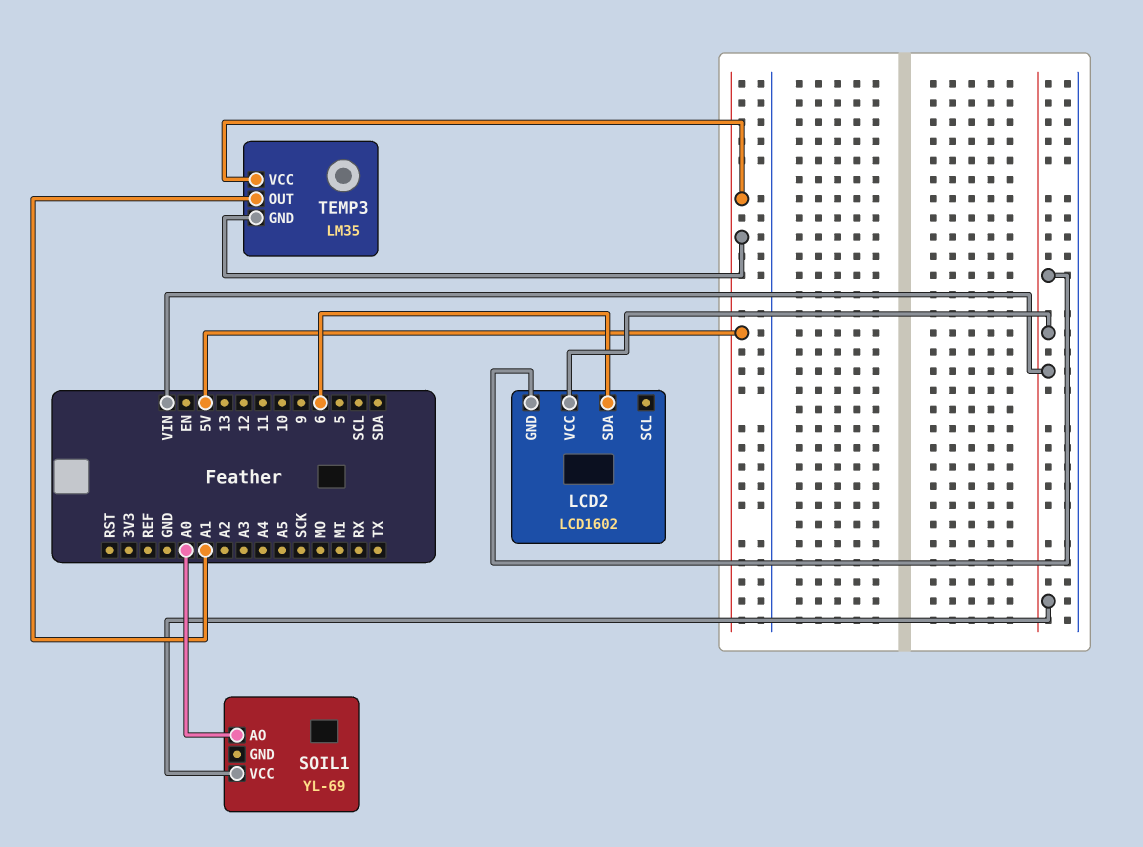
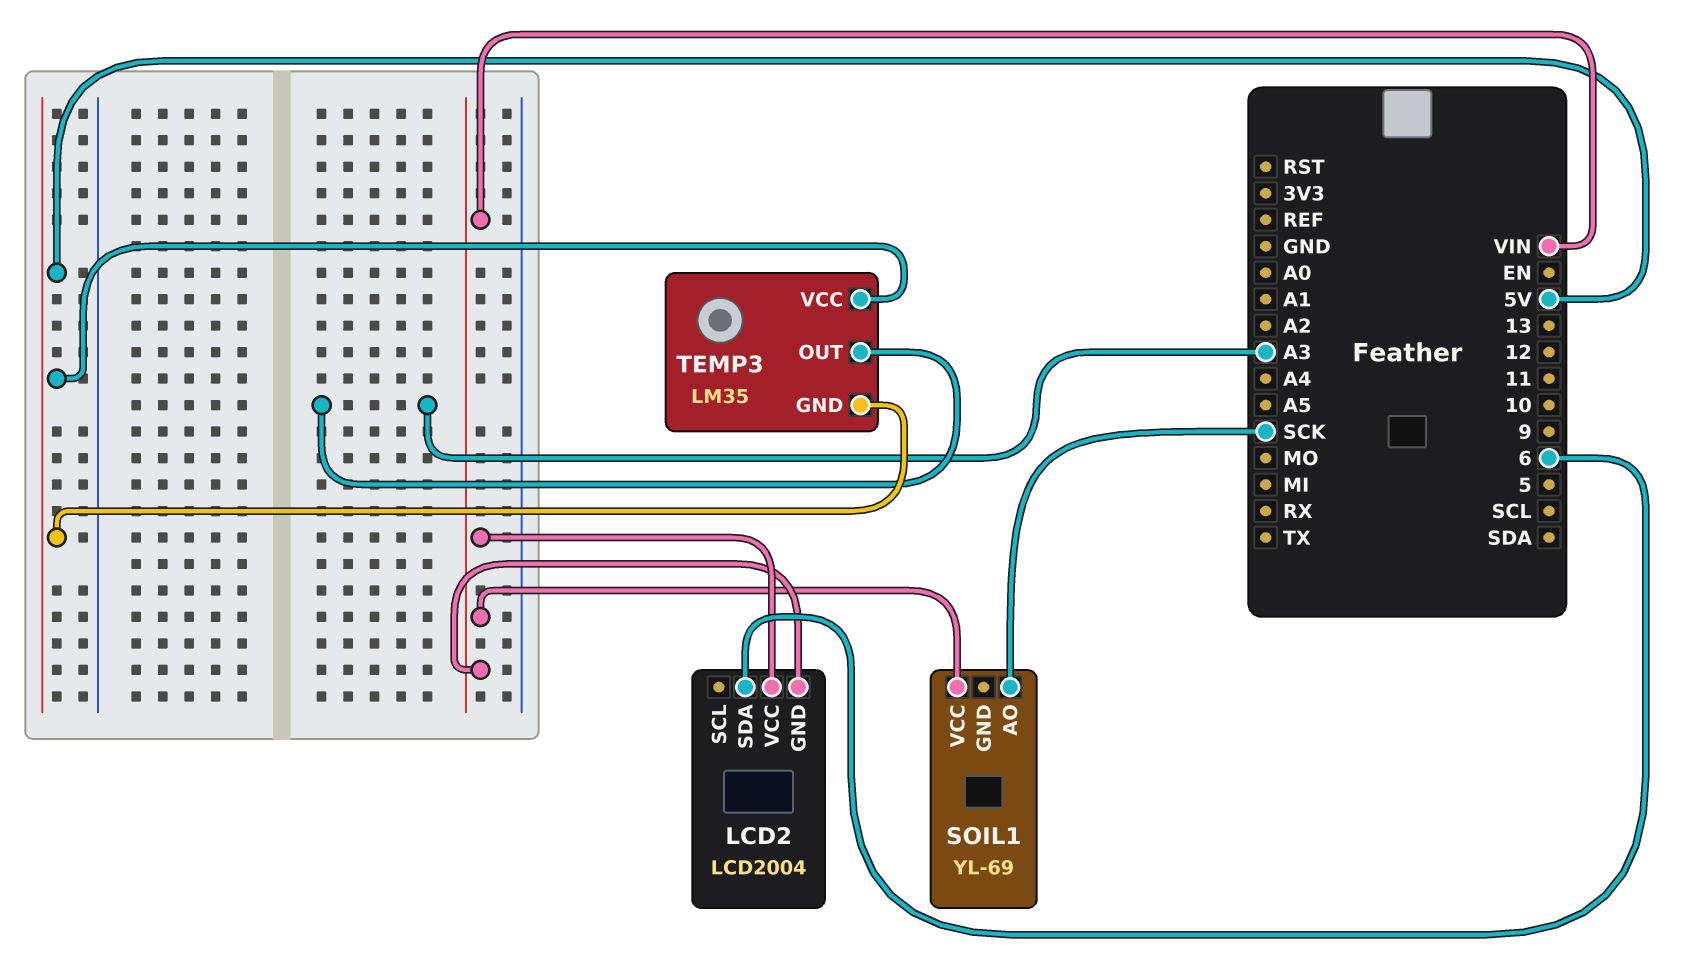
LCD2: LCD1602 -> LCD2004
SOIL1 pin AO: A0 -> SCK
TEMP3 pin OUT: A1 -> A3

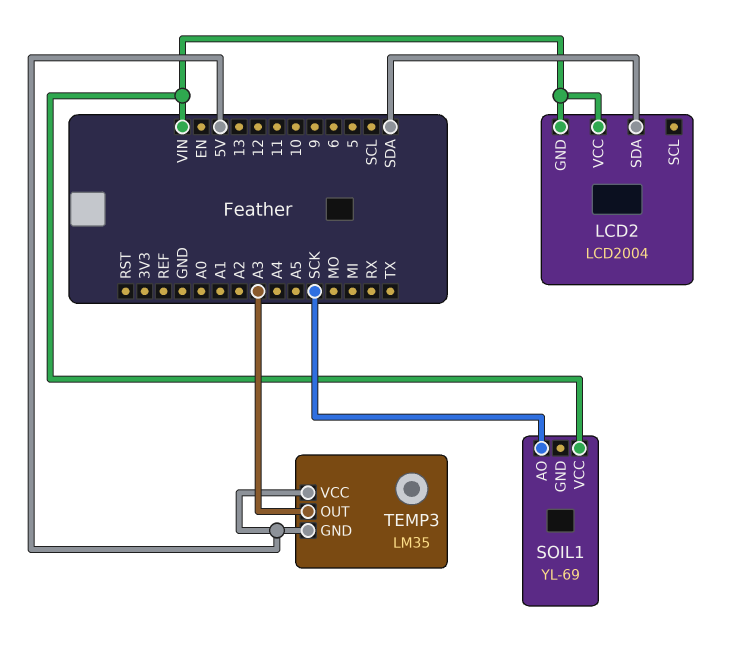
LCD2 pin SDA: 6 -> SDA

